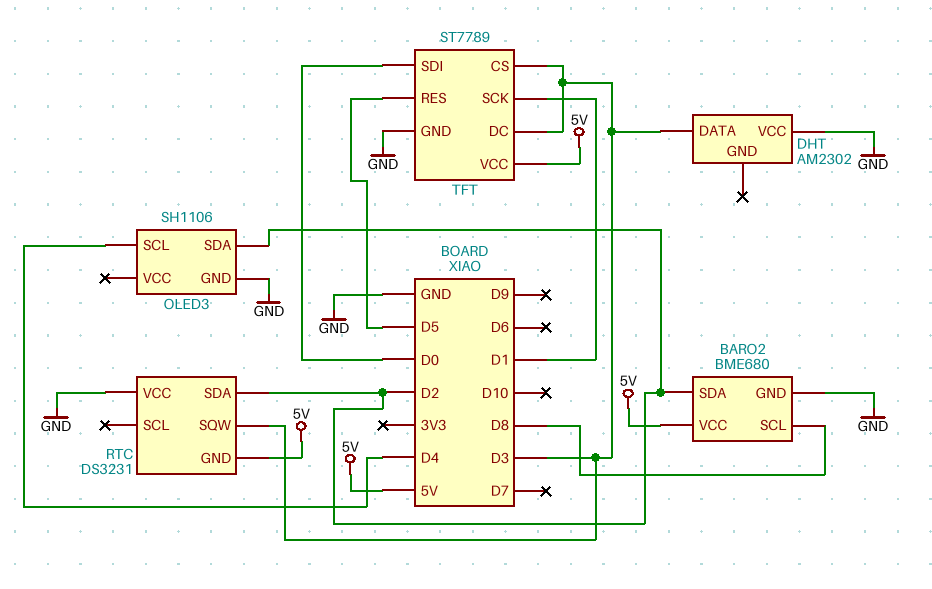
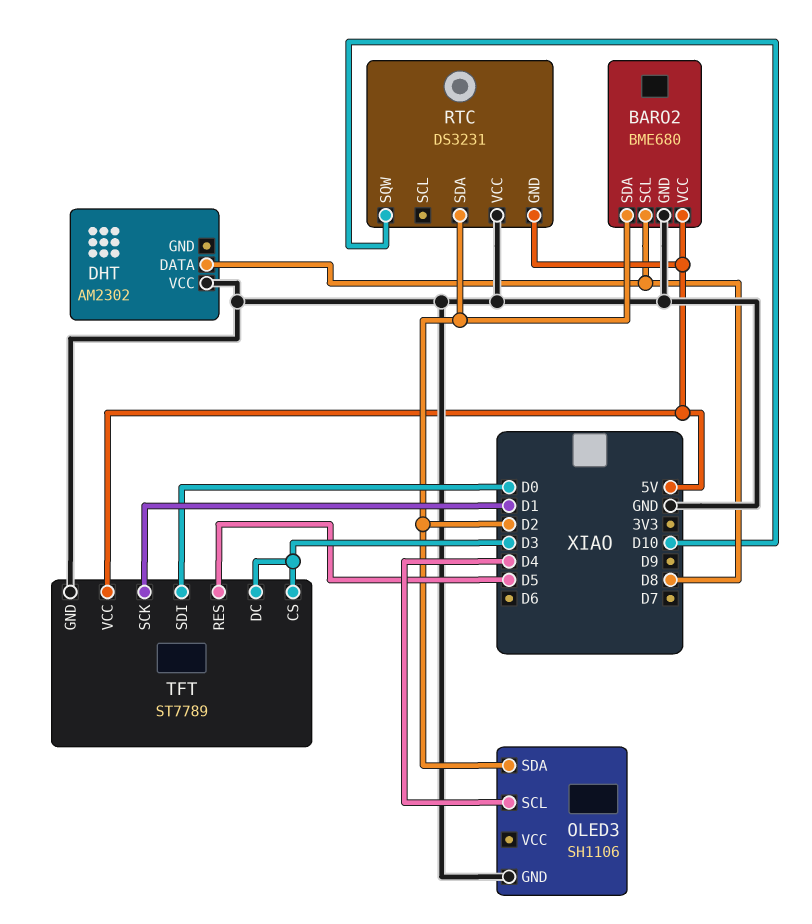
DHT pin DATA: D3 -> D8
RTC pin SQW: D3 -> D10

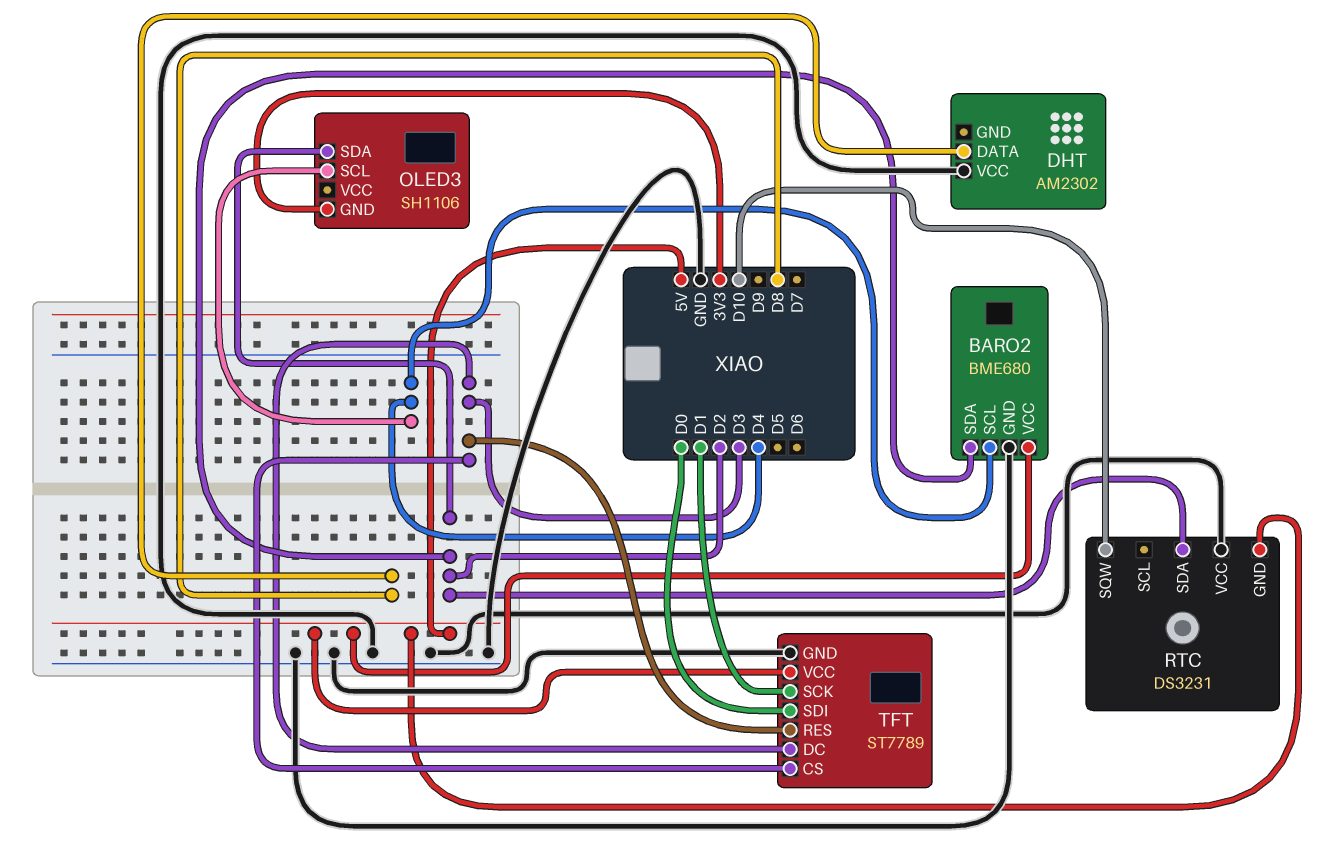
BARO2 pin SCL: D8 -> D4
OLED3 pin GND: GND -> 3V3
TFT pin RES: D5 -> D3

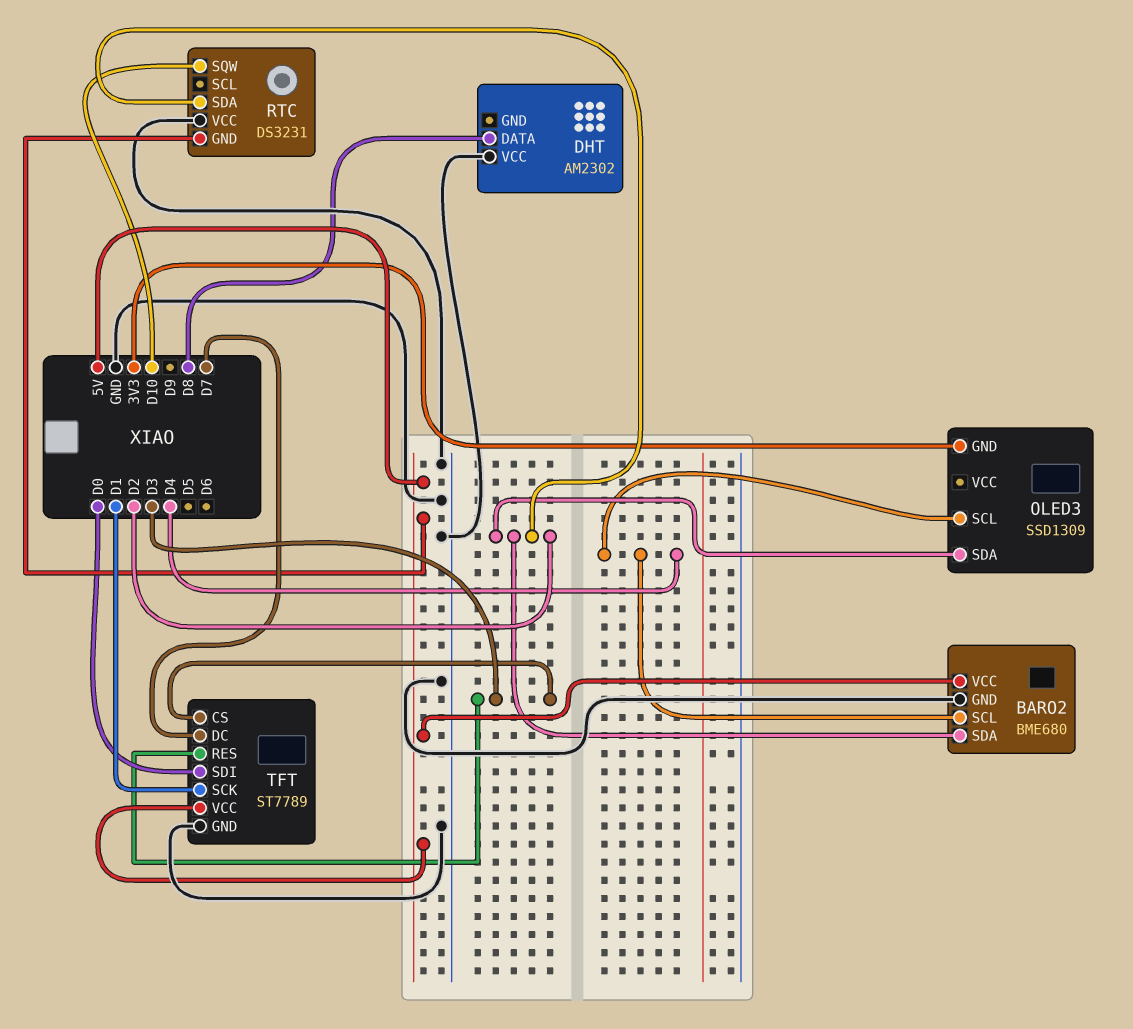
OLED3: SH1106 -> SSD1309
TFT pin DC: D3 -> D7

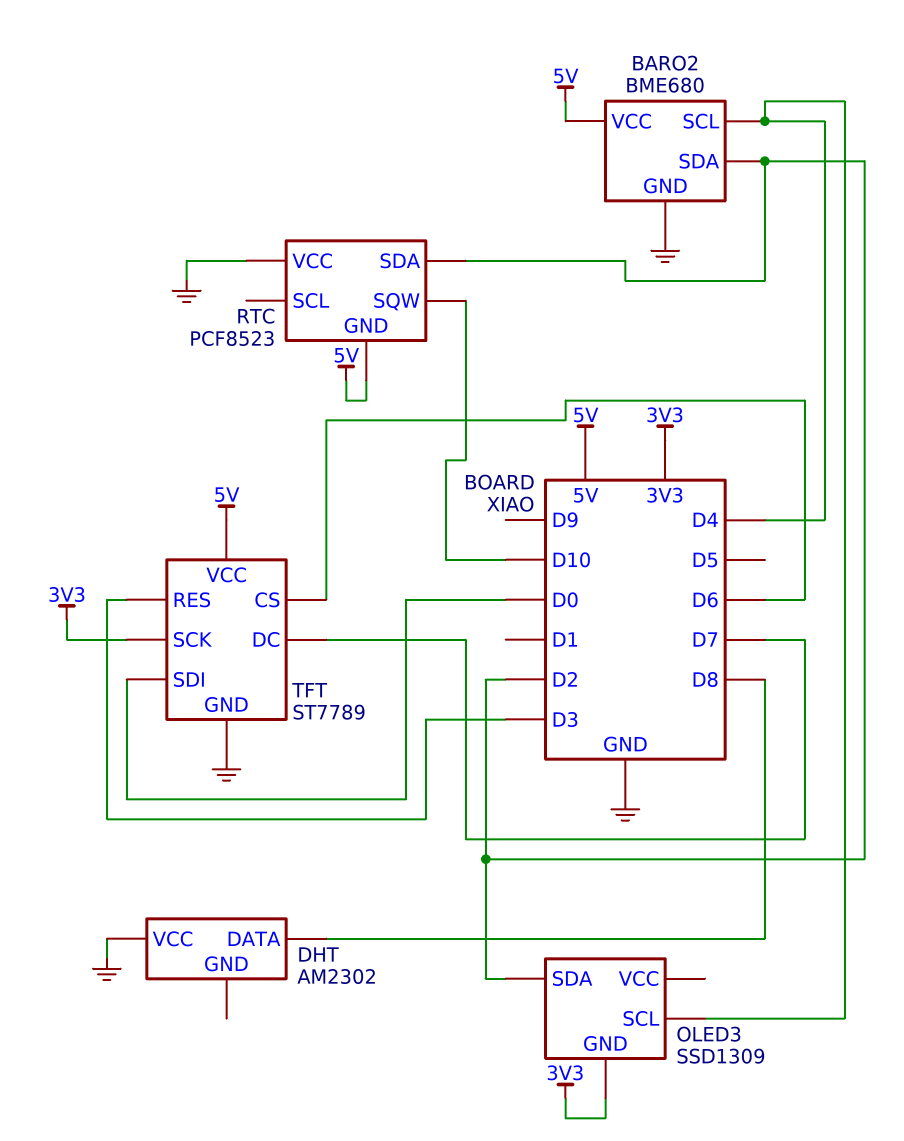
RTC: DS3231 -> PCF8523
TFT pin CS: D3 -> D6
TFT pin SCK: D1 -> 3V3

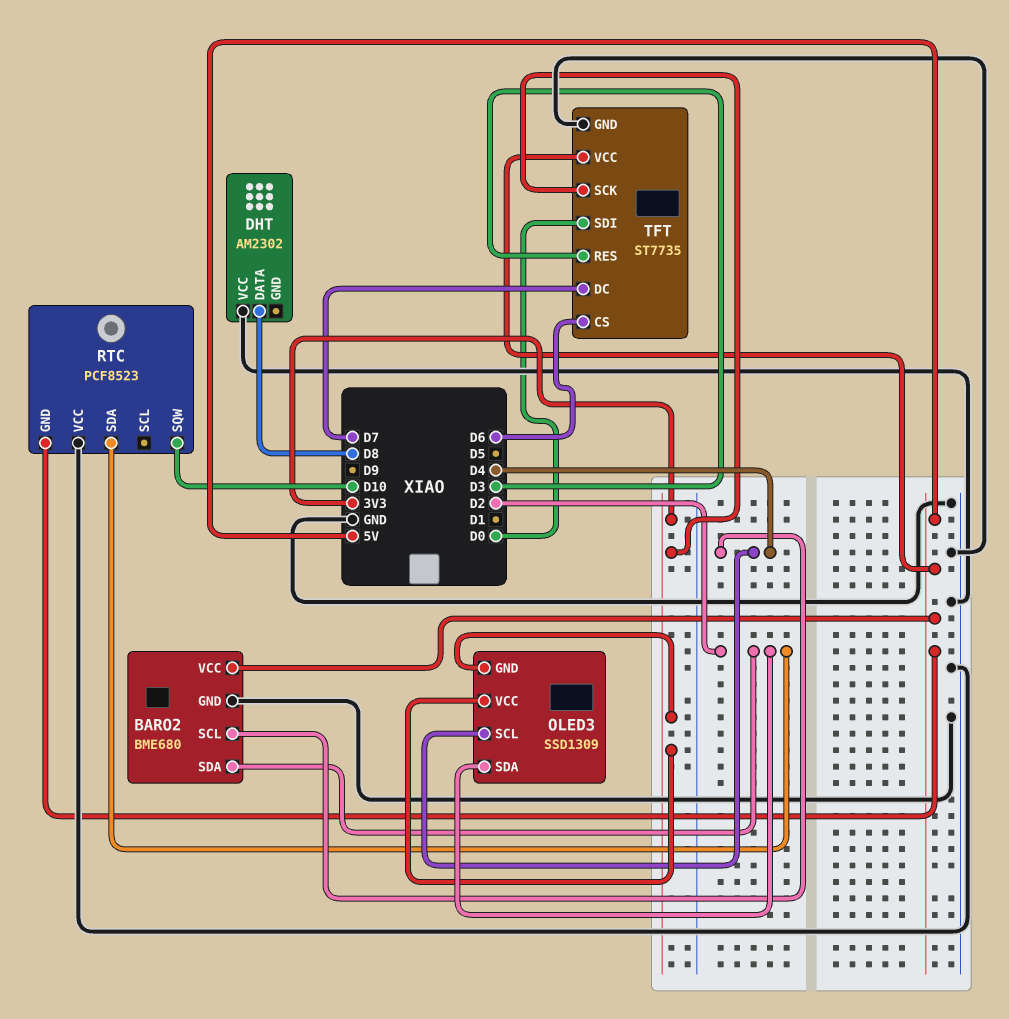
OLED3 pin VCC: none -> 3V3
TFT: ST7789 -> ST7735

